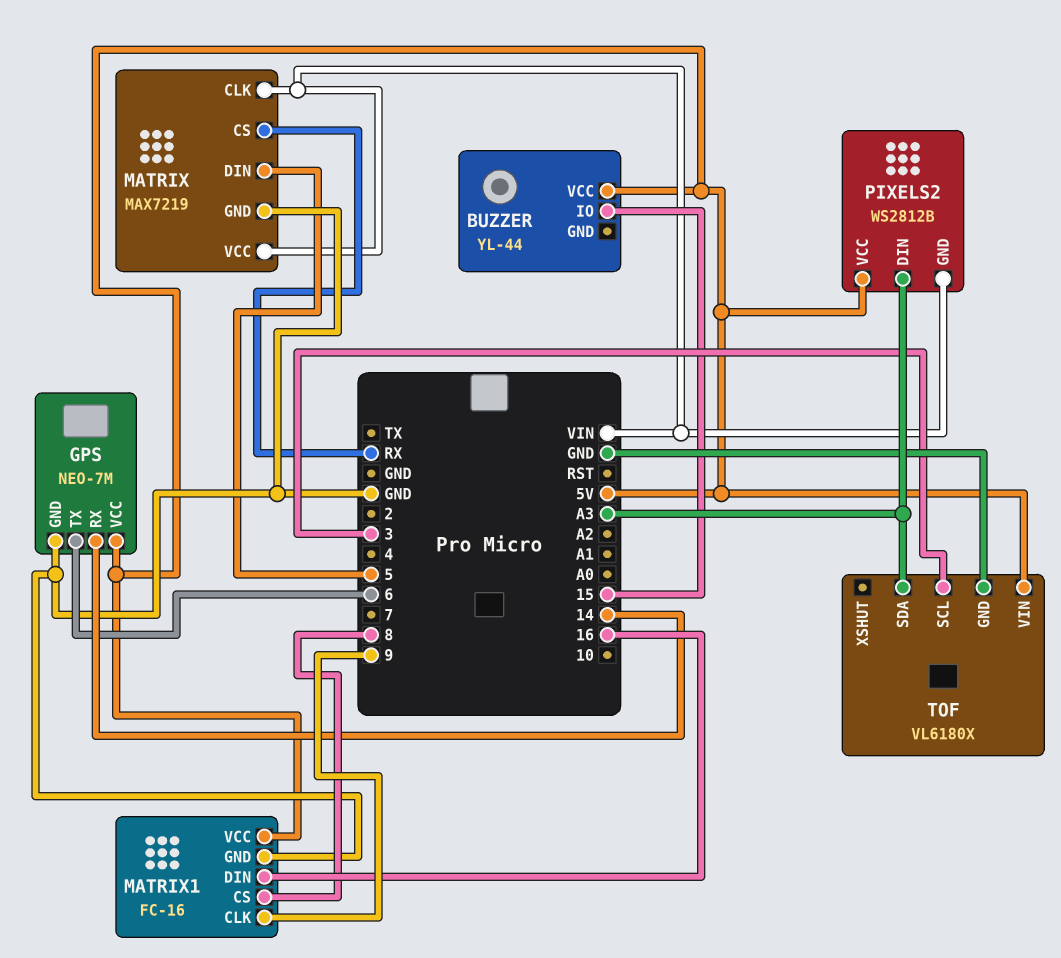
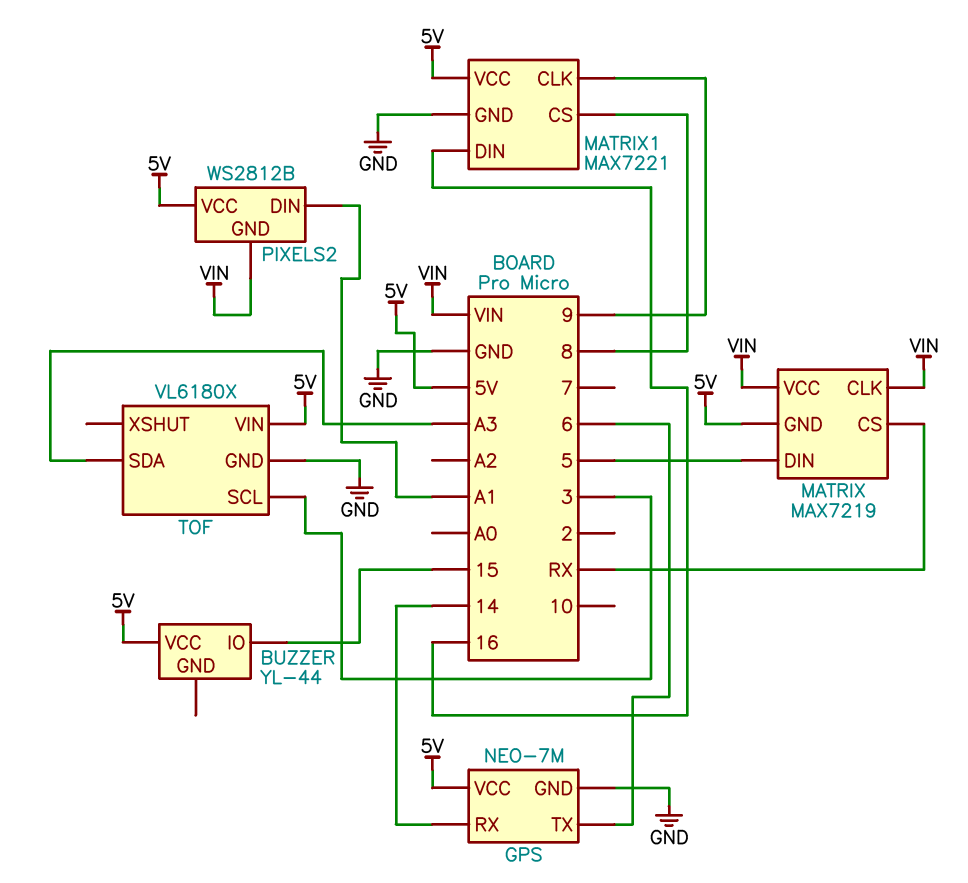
MATRIX pin GND: GND -> 5V
MATRIX1: FC-16 -> MAX7221
PIXELS2 pin DIN: A3 -> A1

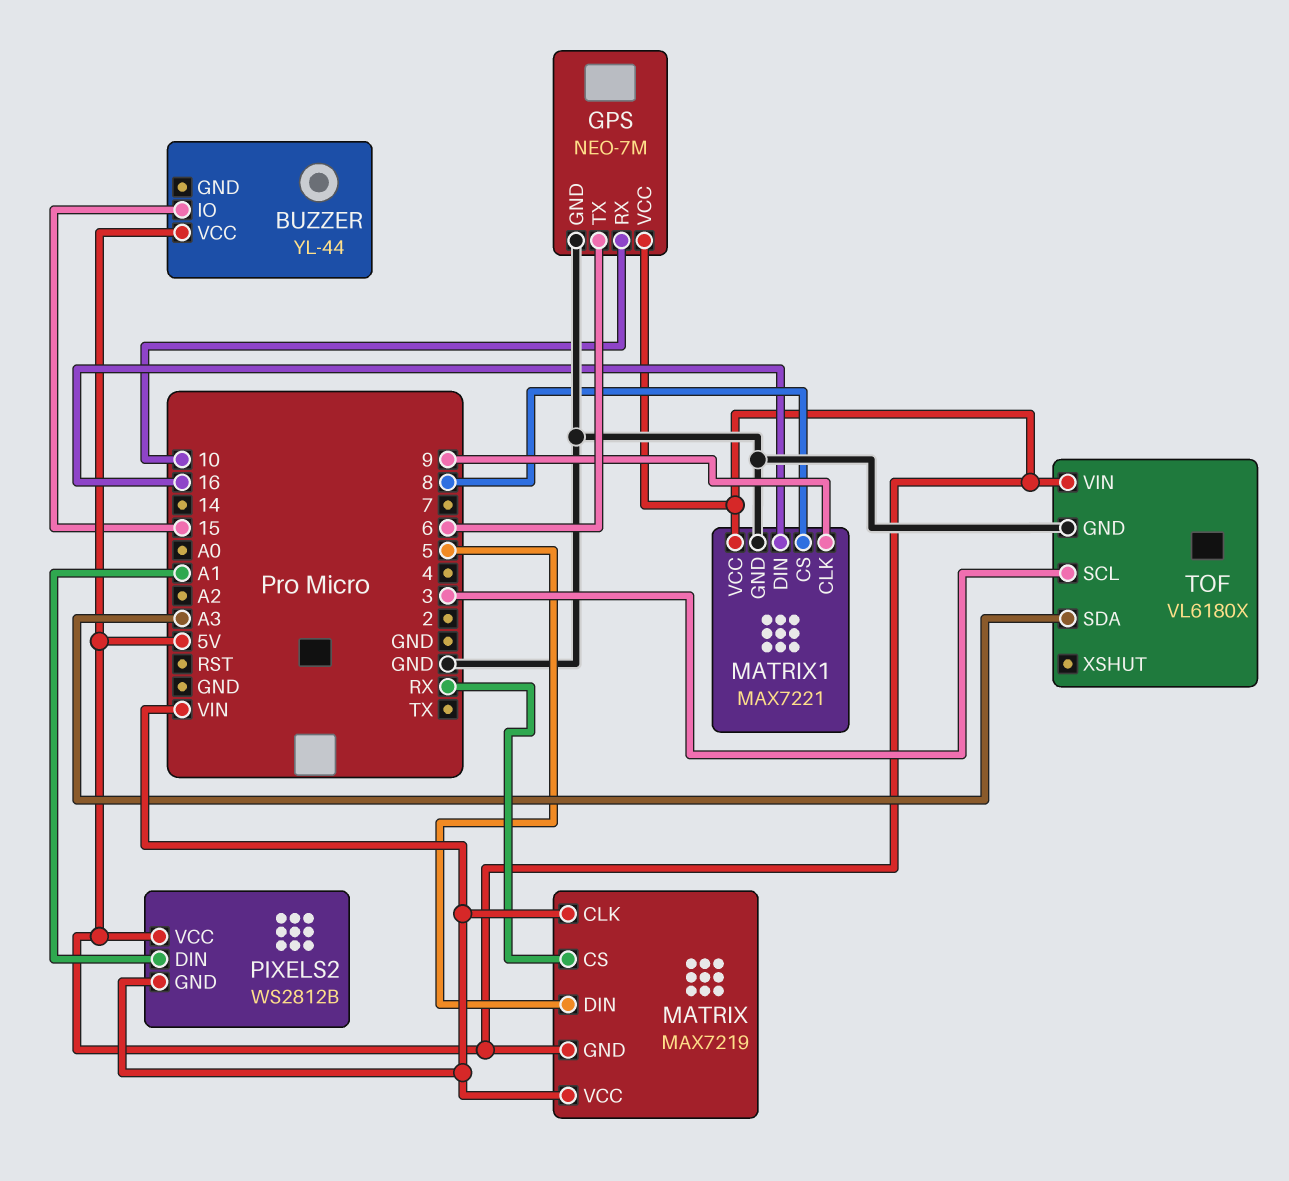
GPS pin RX: 14 -> 10

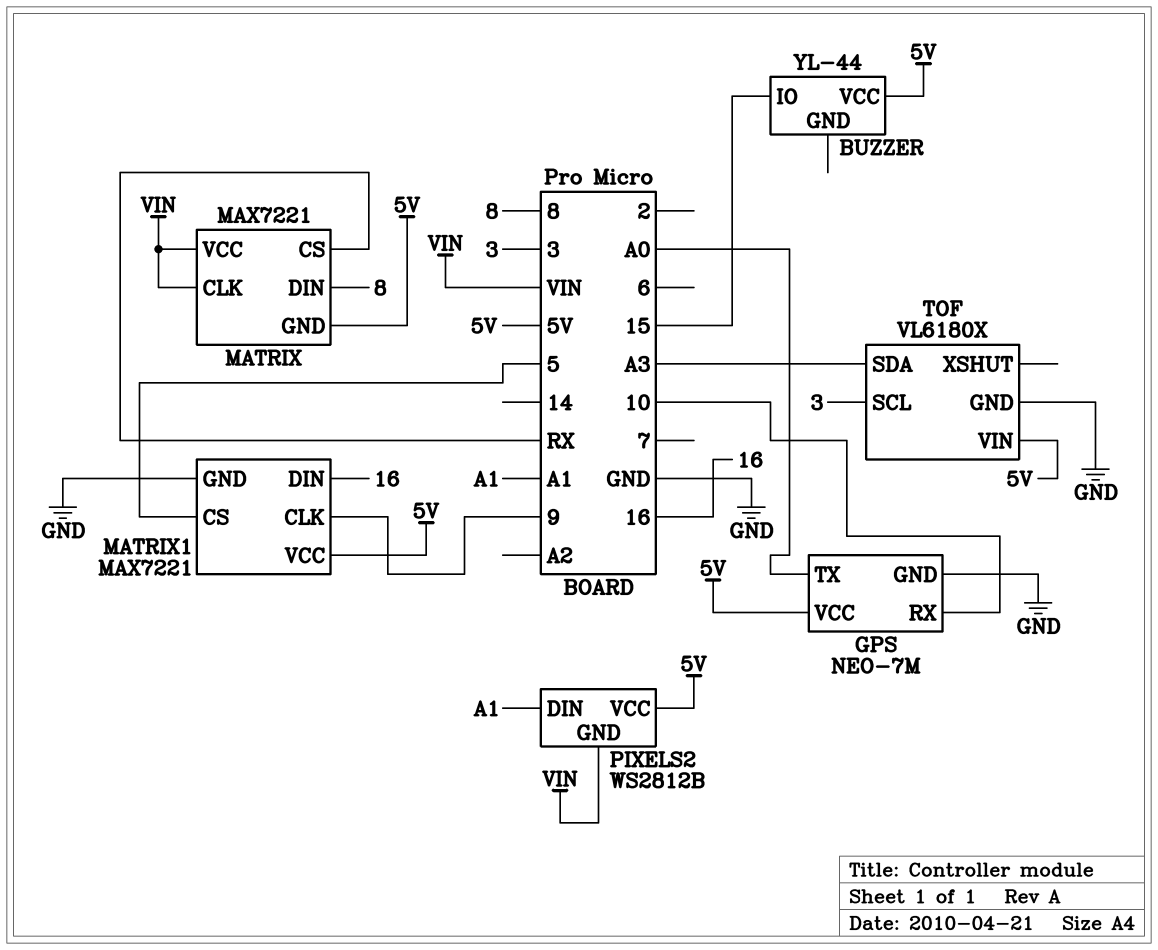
GPS pin TX: 6 -> A0
MATRIX: MAX7219 -> MAX7221
MATRIX pin DIN: 5 -> 8
MATRIX1 pin CS: 8 -> 5

